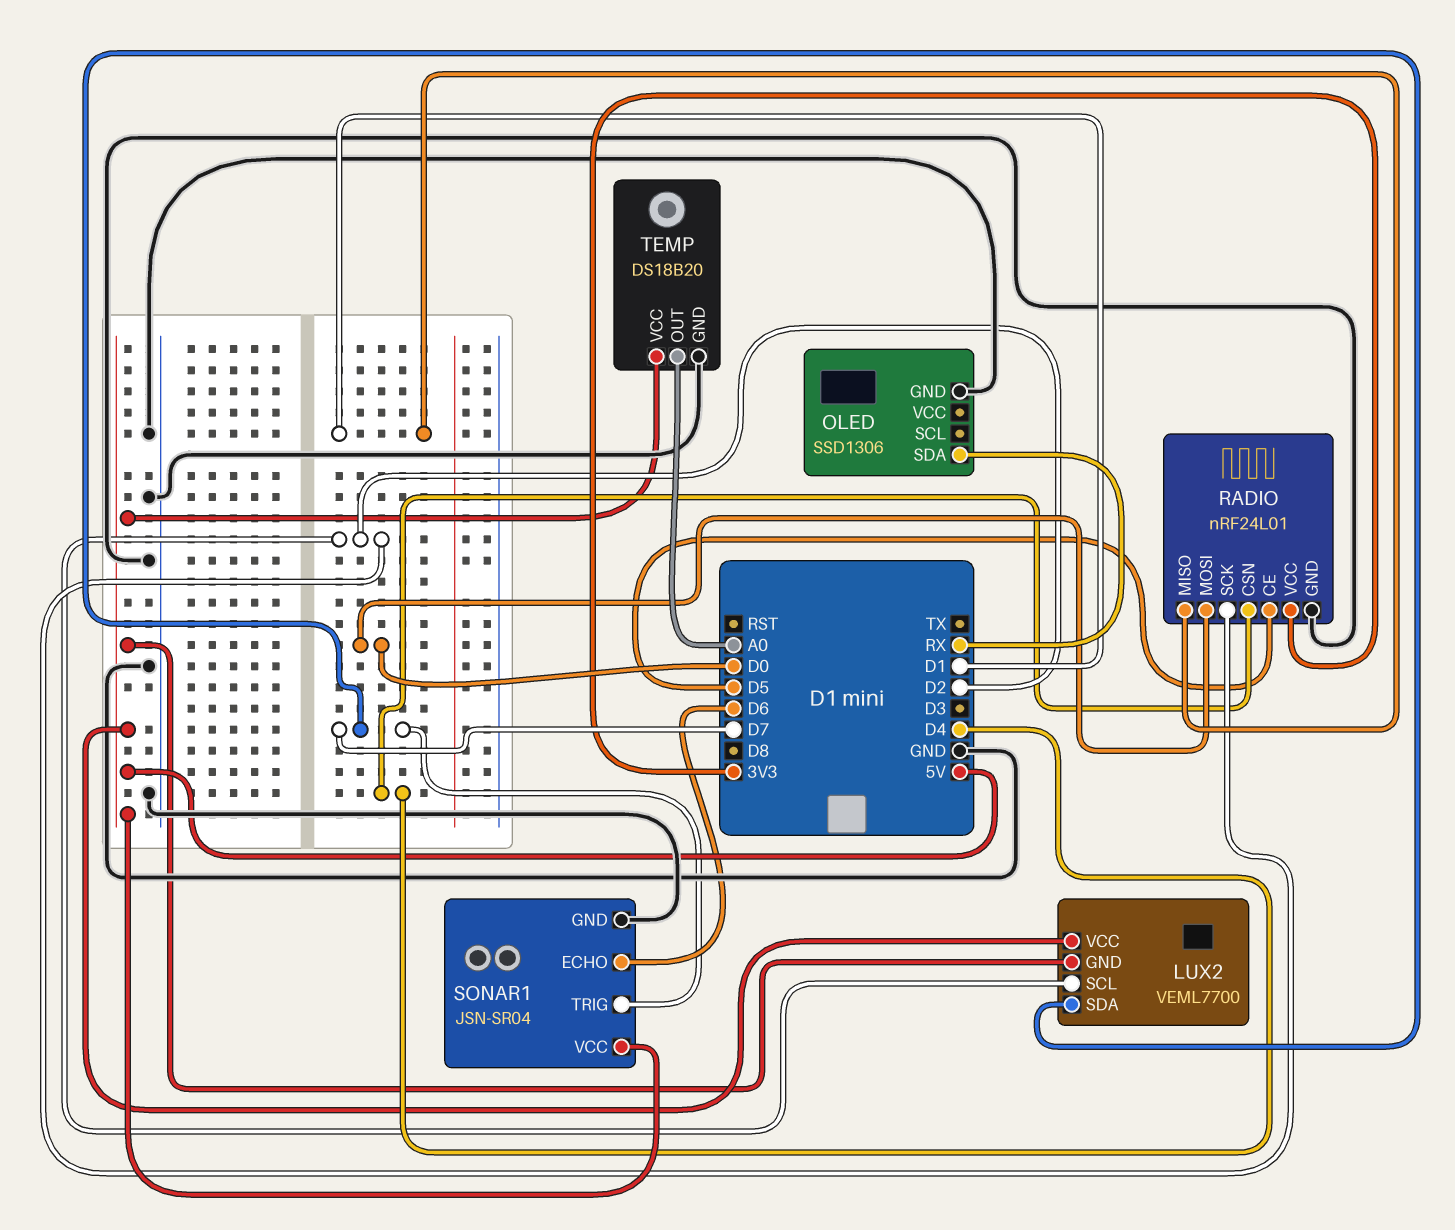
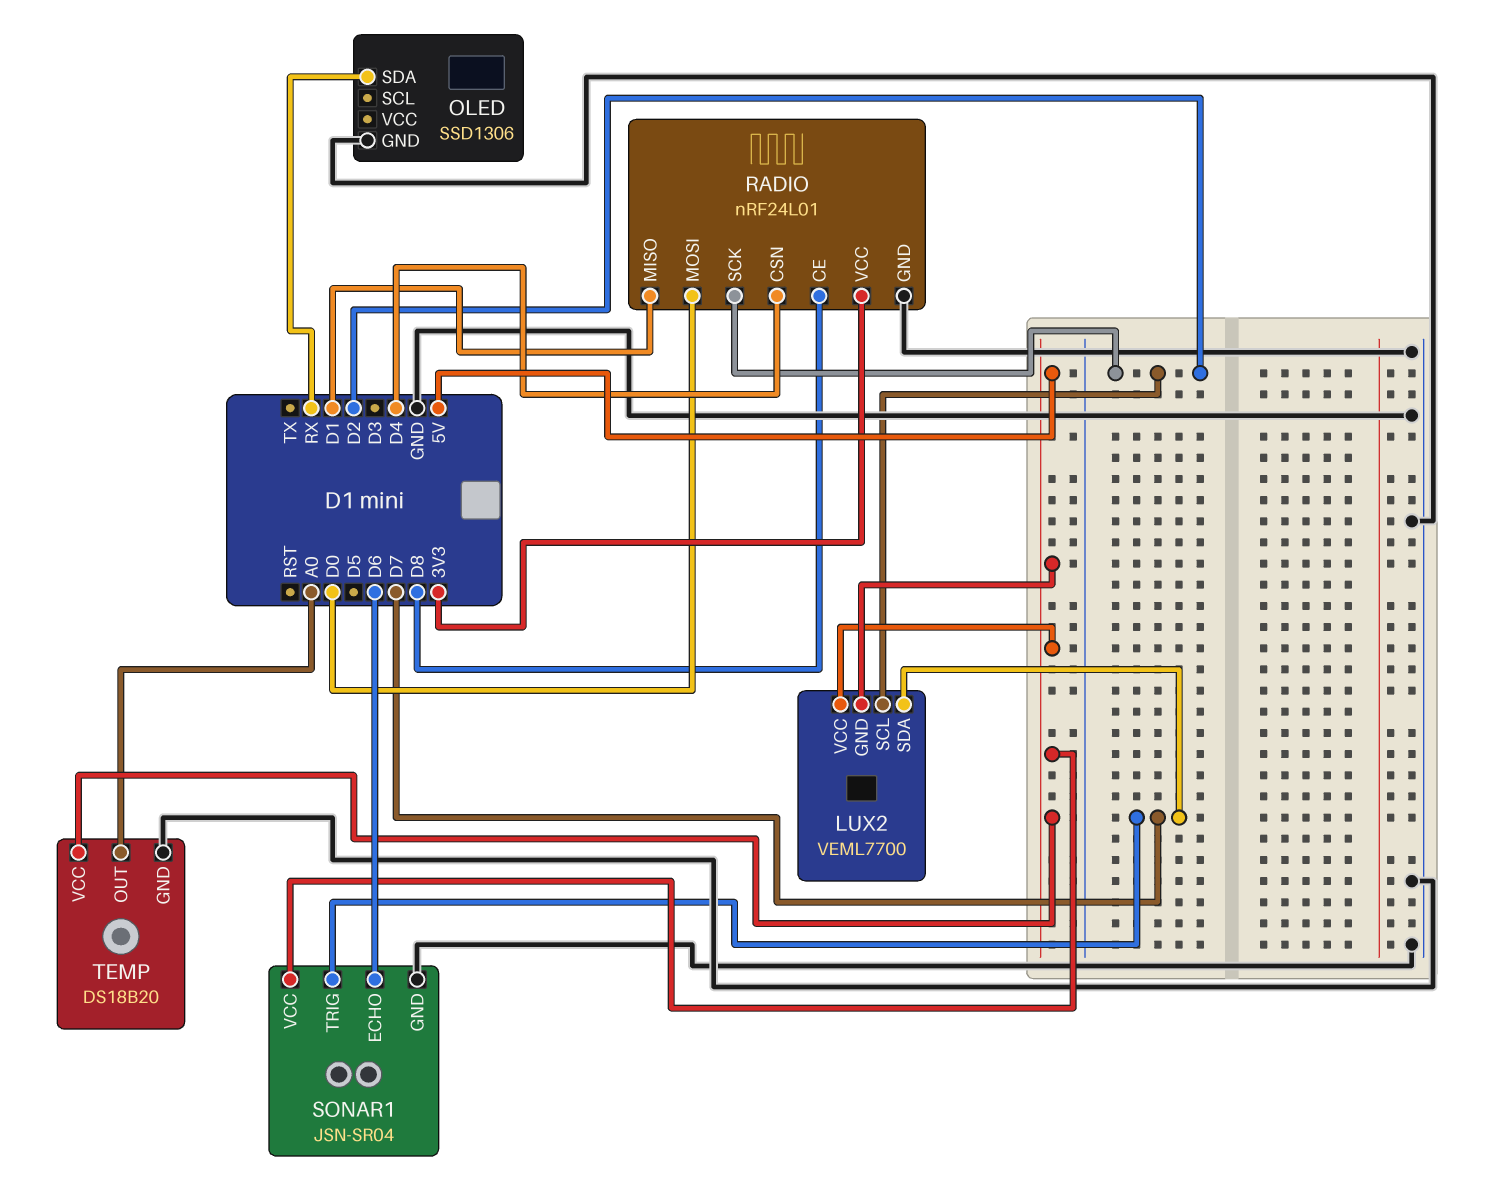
RADIO pin CE: D5 -> D8

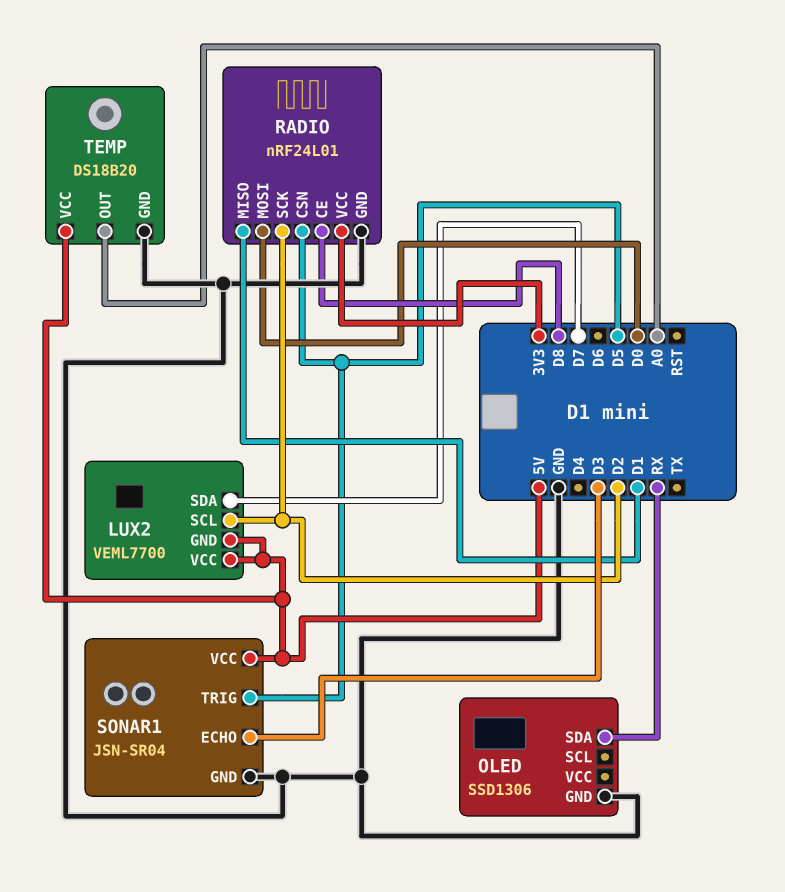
RADIO pin CSN: D4 -> D5
SONAR1 pin ECHO: D6 -> D3
SONAR1 pin TRIG: D7 -> D5

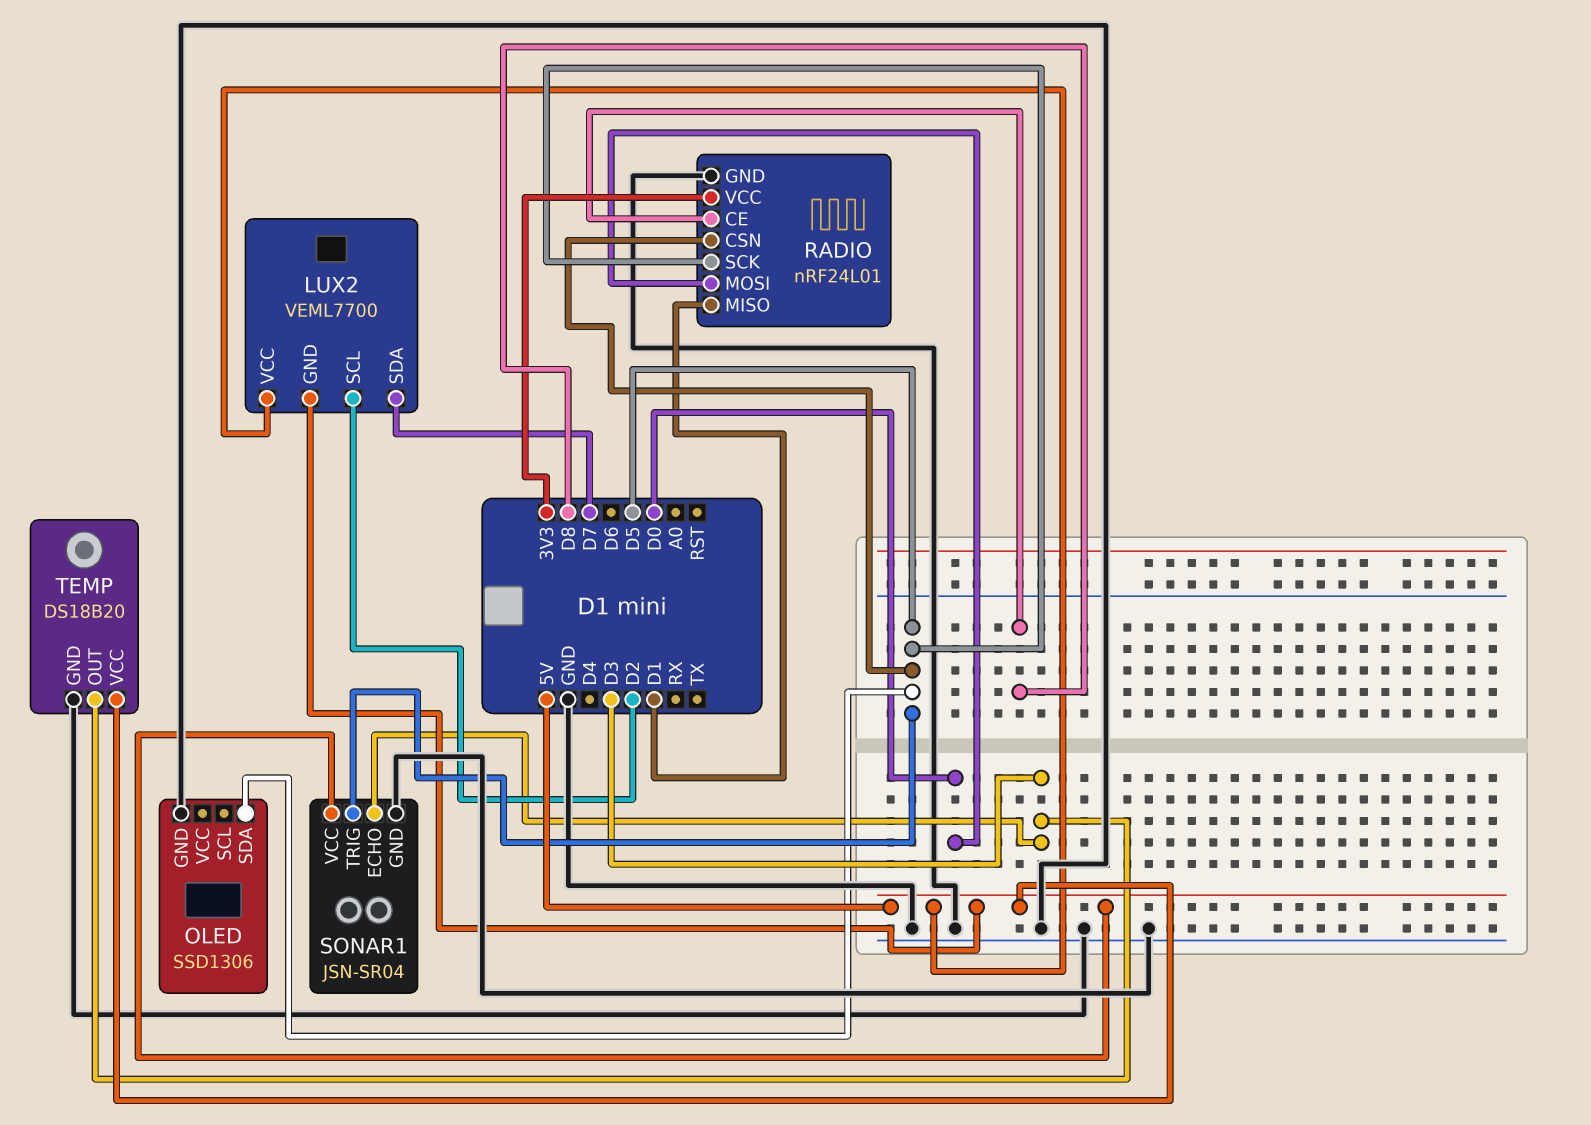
OLED pin SDA: RX -> D5
RADIO pin SCK: D2 -> D5
TEMP pin OUT: A0 -> D3

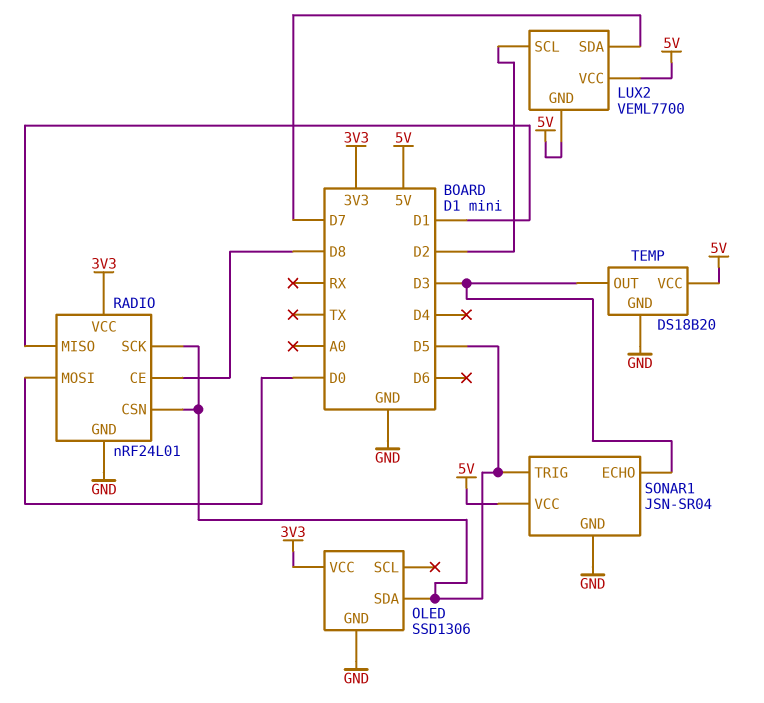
OLED pin VCC: none -> 3V3

